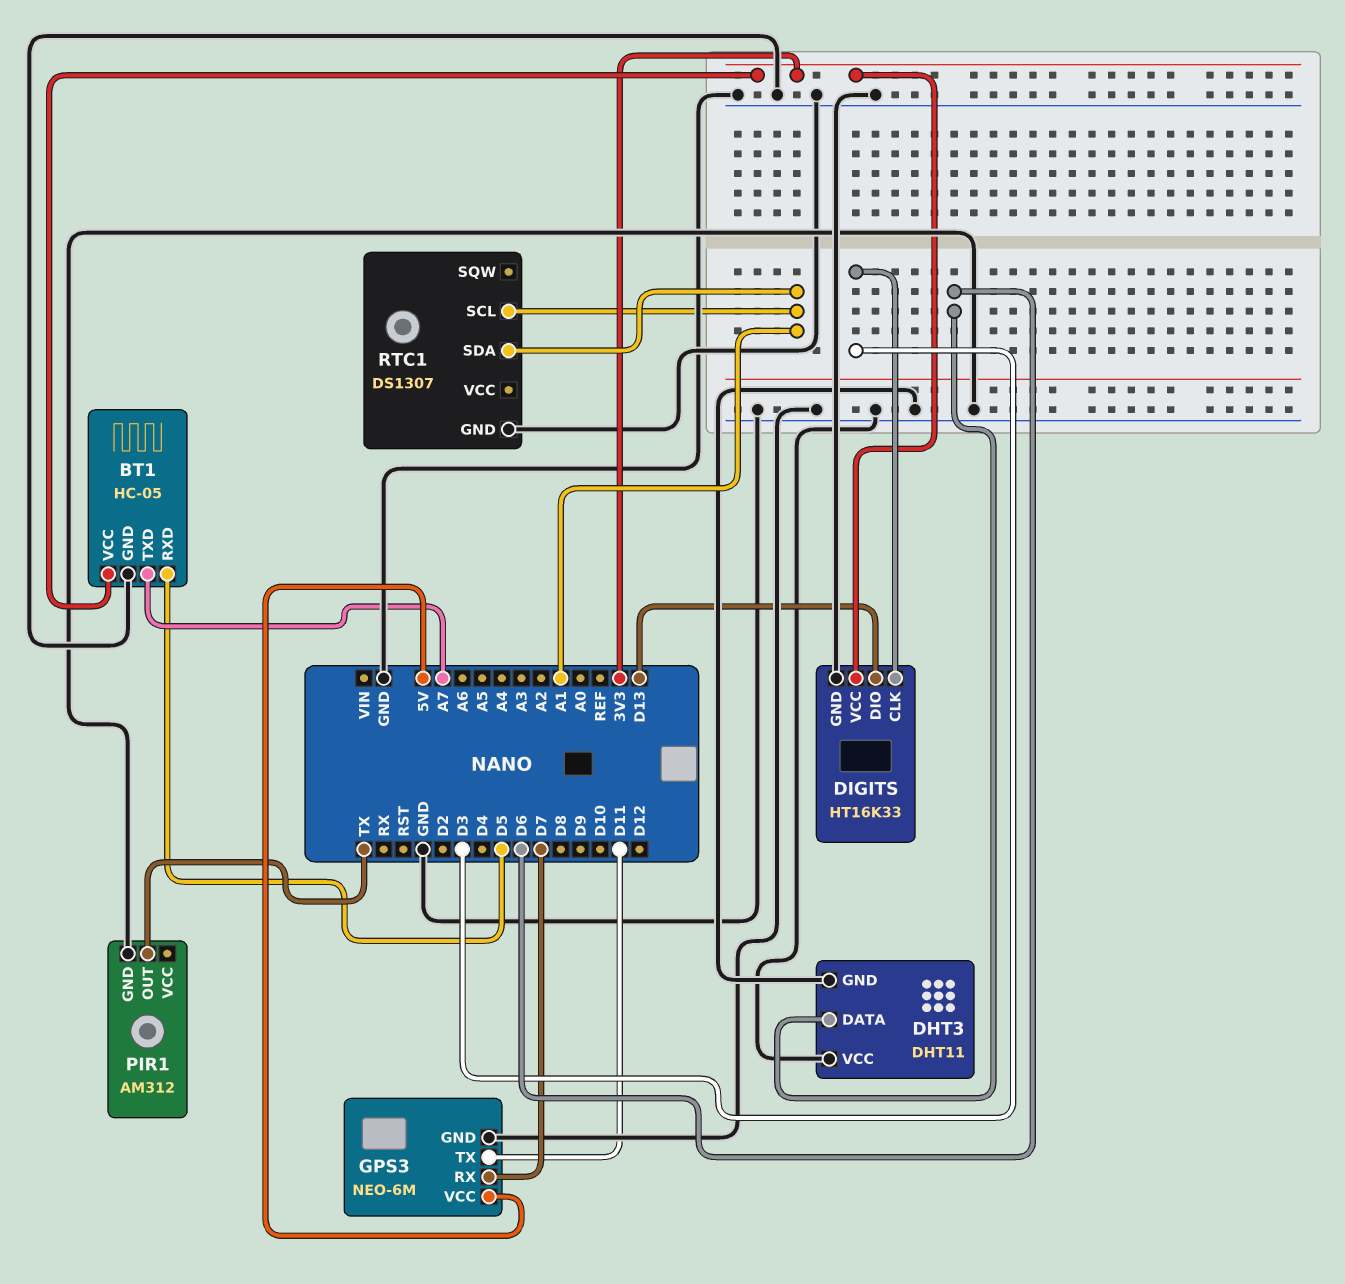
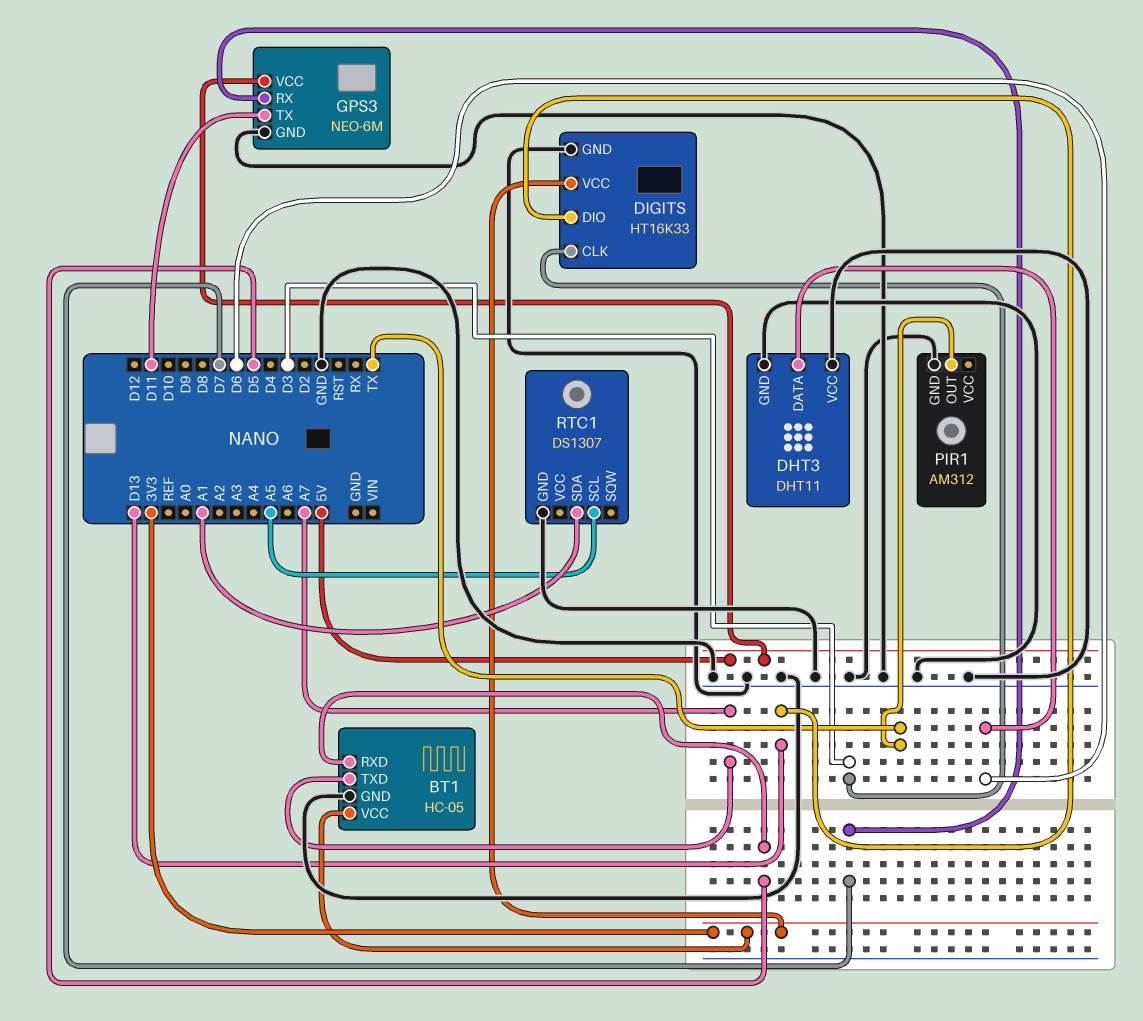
RTC1 pin SCL: A1 -> A5

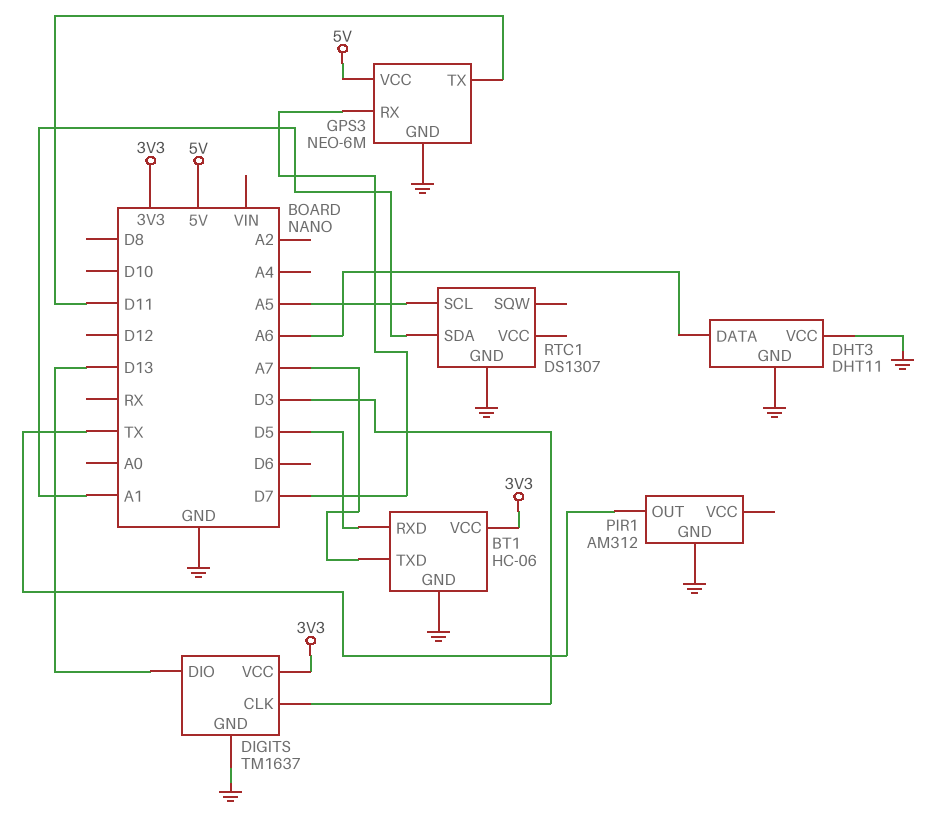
BT1: HC-05 -> HC-06
DHT3 pin DATA: D6 -> A6
DIGITS: HT16K33 -> TM1637

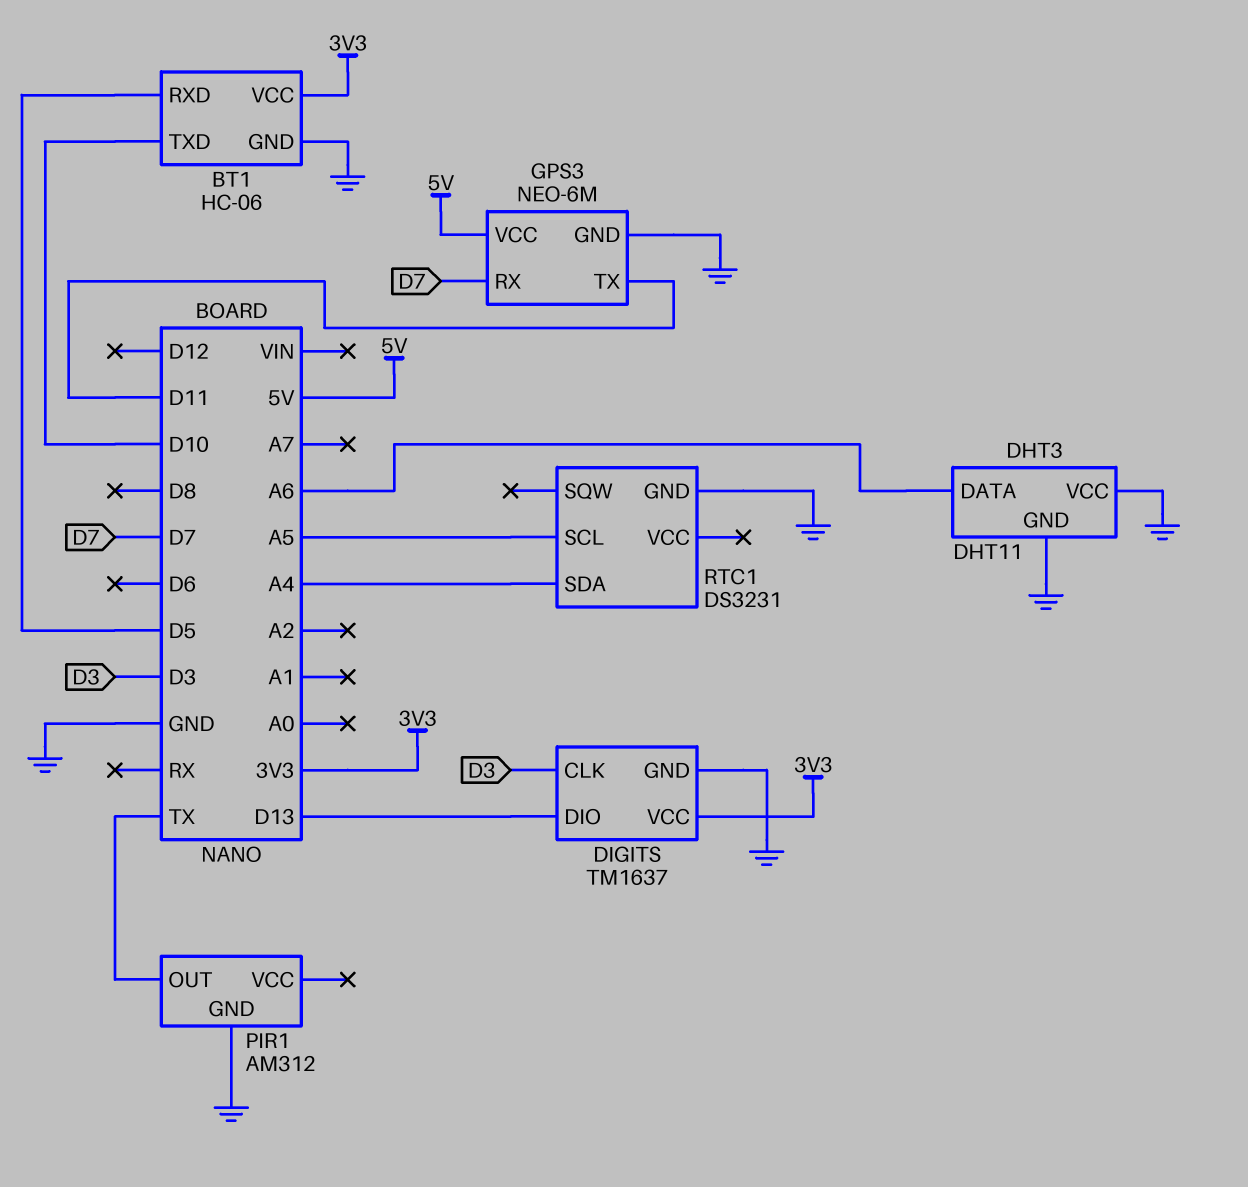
BT1 pin TXD: A7 -> D10
RTC1: DS1307 -> DS3231
RTC1 pin SDA: A1 -> A4

